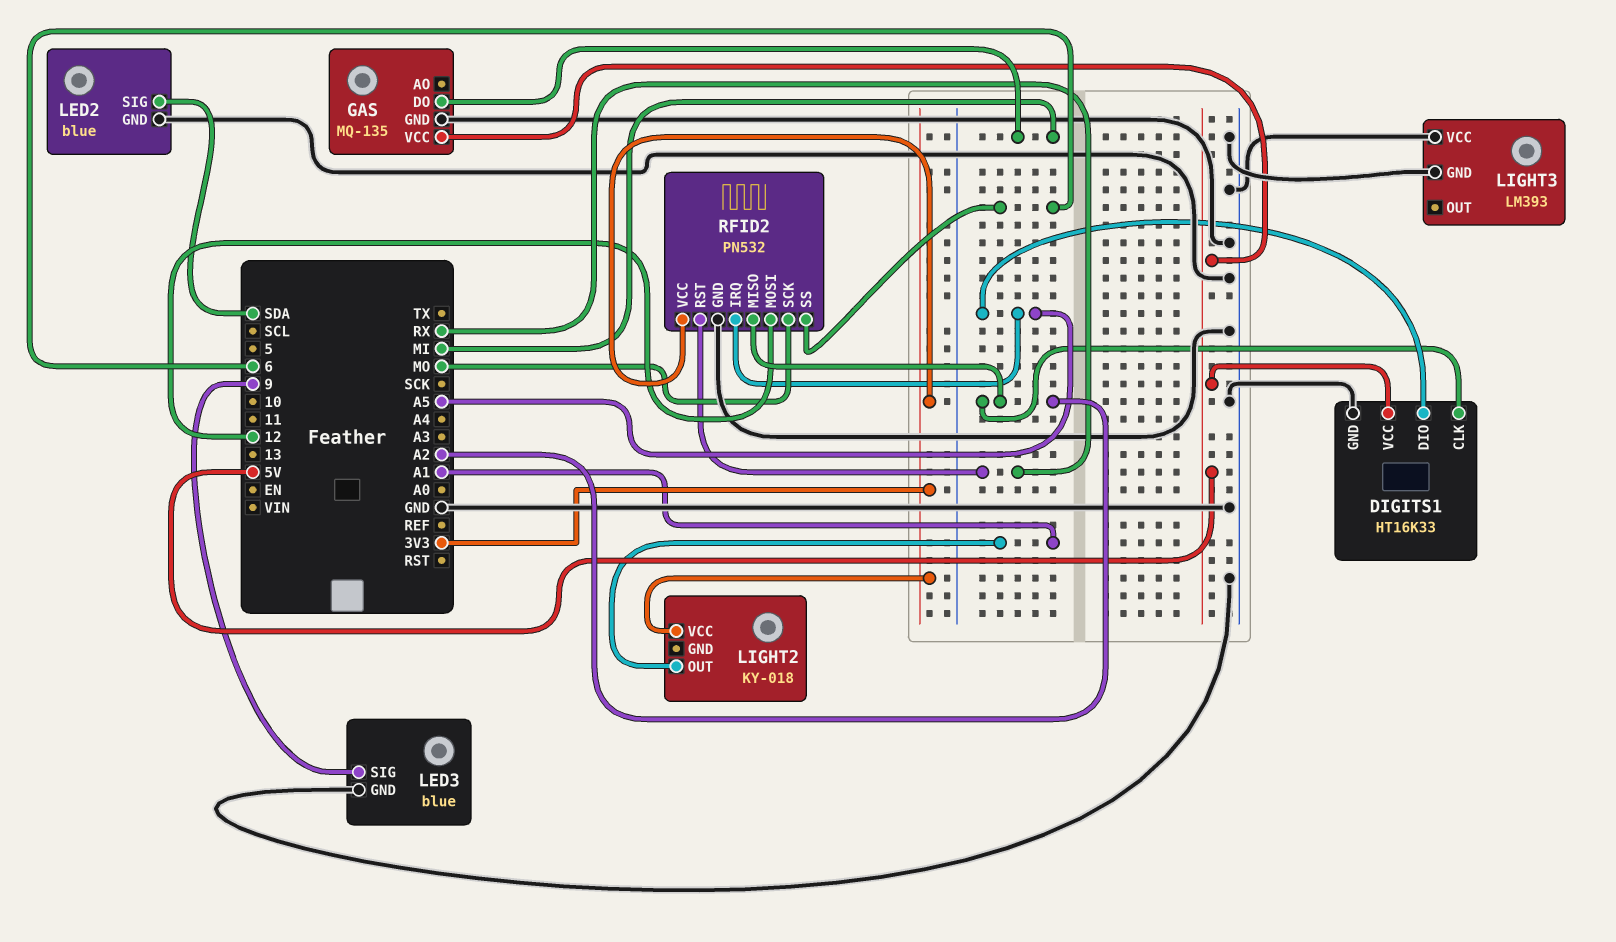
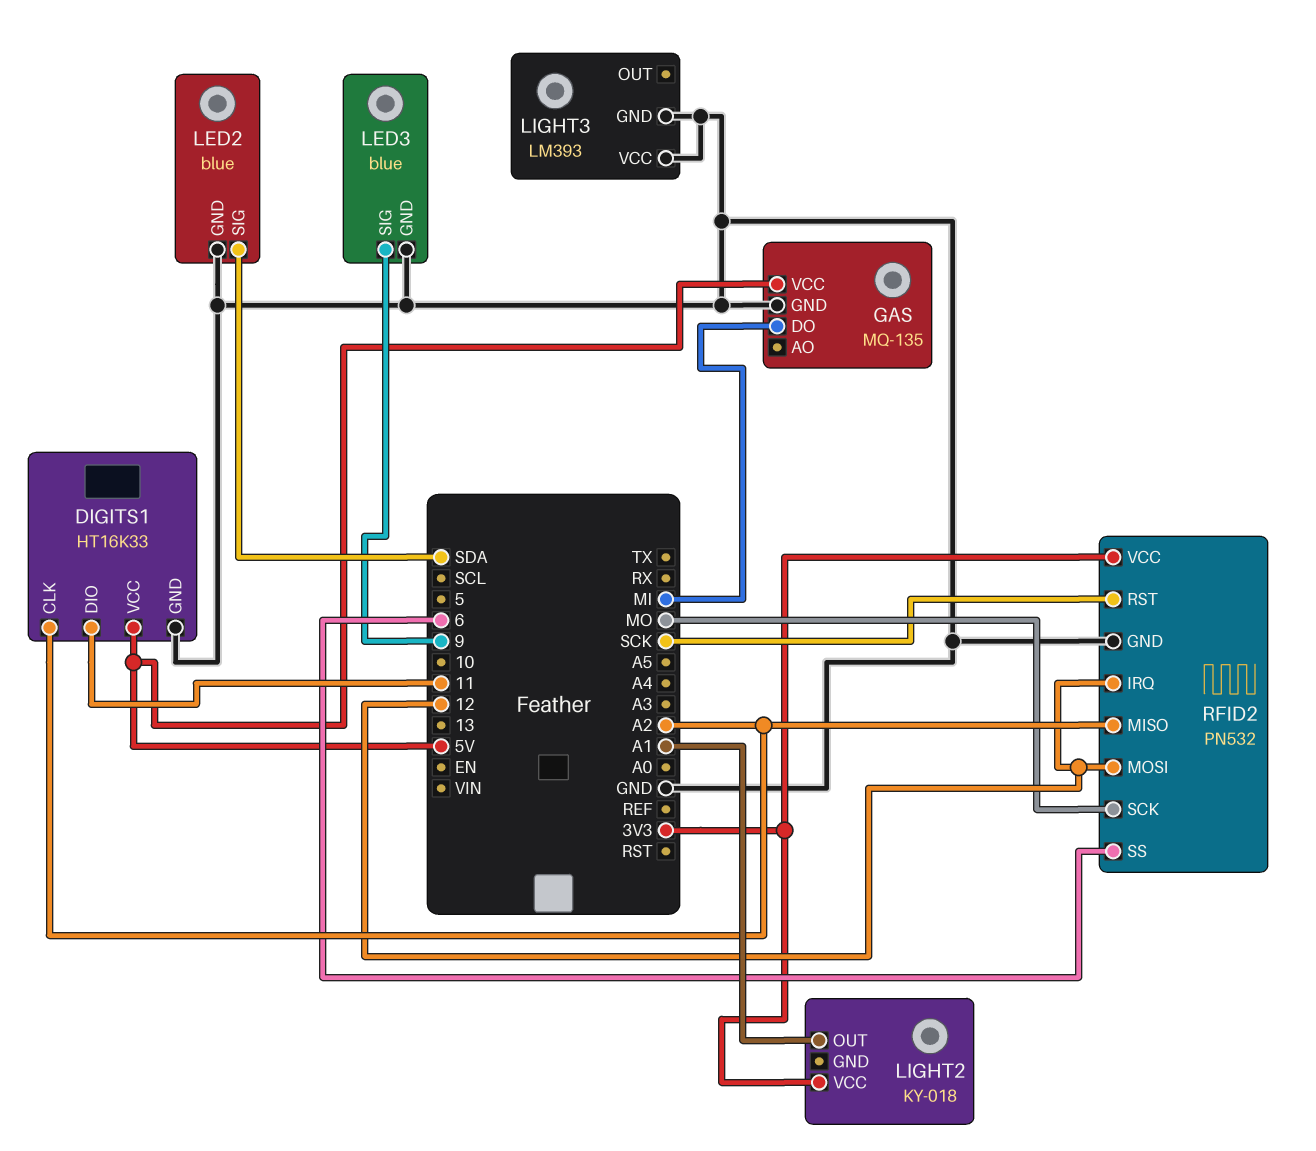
DIGITS1 pin DIO: A5 -> 11
RFID2 pin IRQ: A5 -> 12
RFID2 pin RST: RX -> SCK

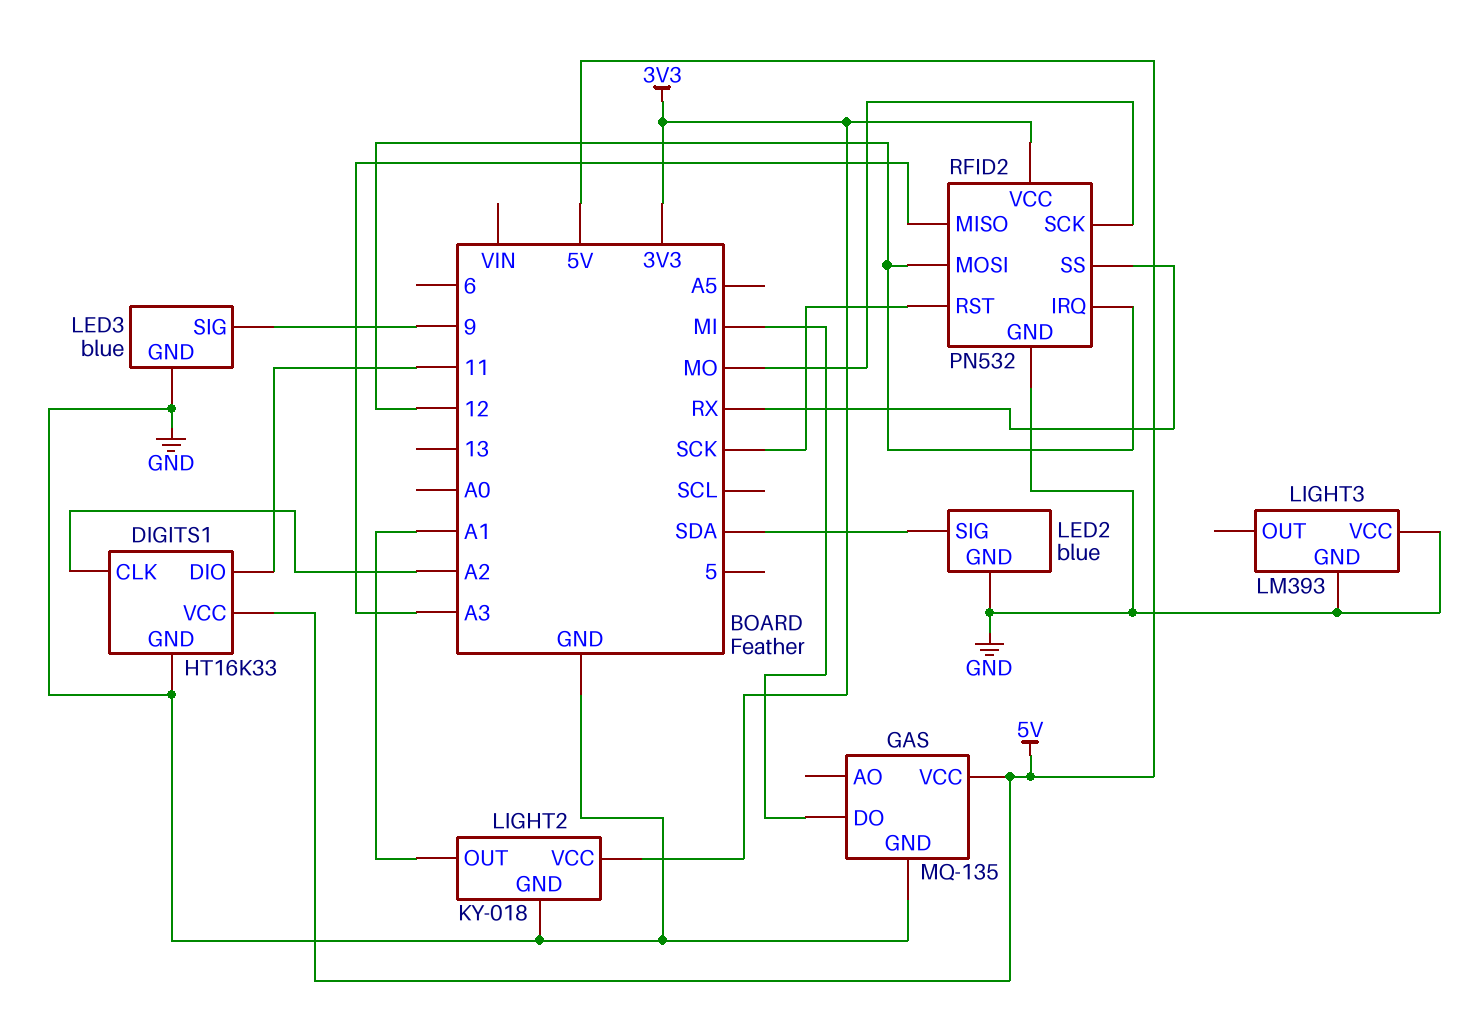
LIGHT2 pin GND: none -> GND
RFID2 pin MISO: A2 -> A3
RFID2 pin SS: 6 -> RX

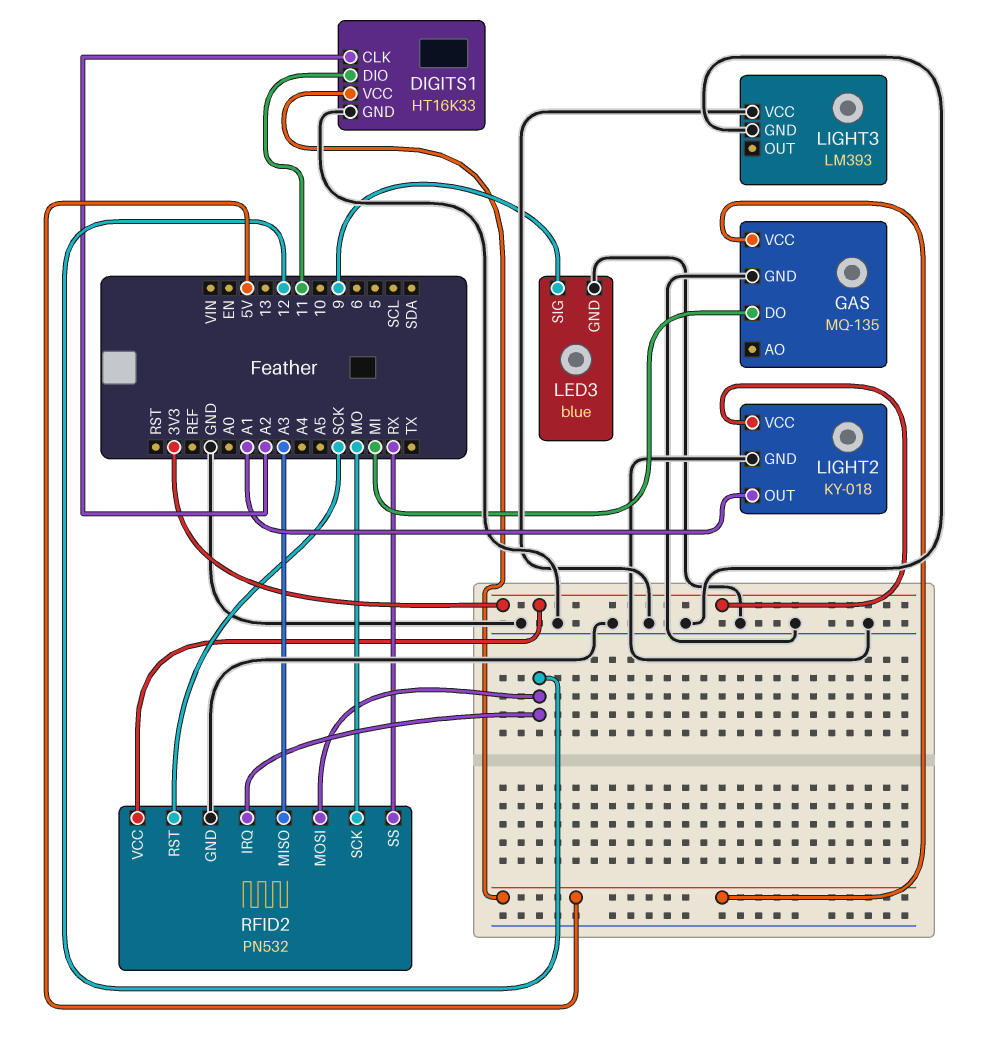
LED2: blue -> none
LED2 pin GND: GND -> none
LED2 pin SIG: SDA -> none

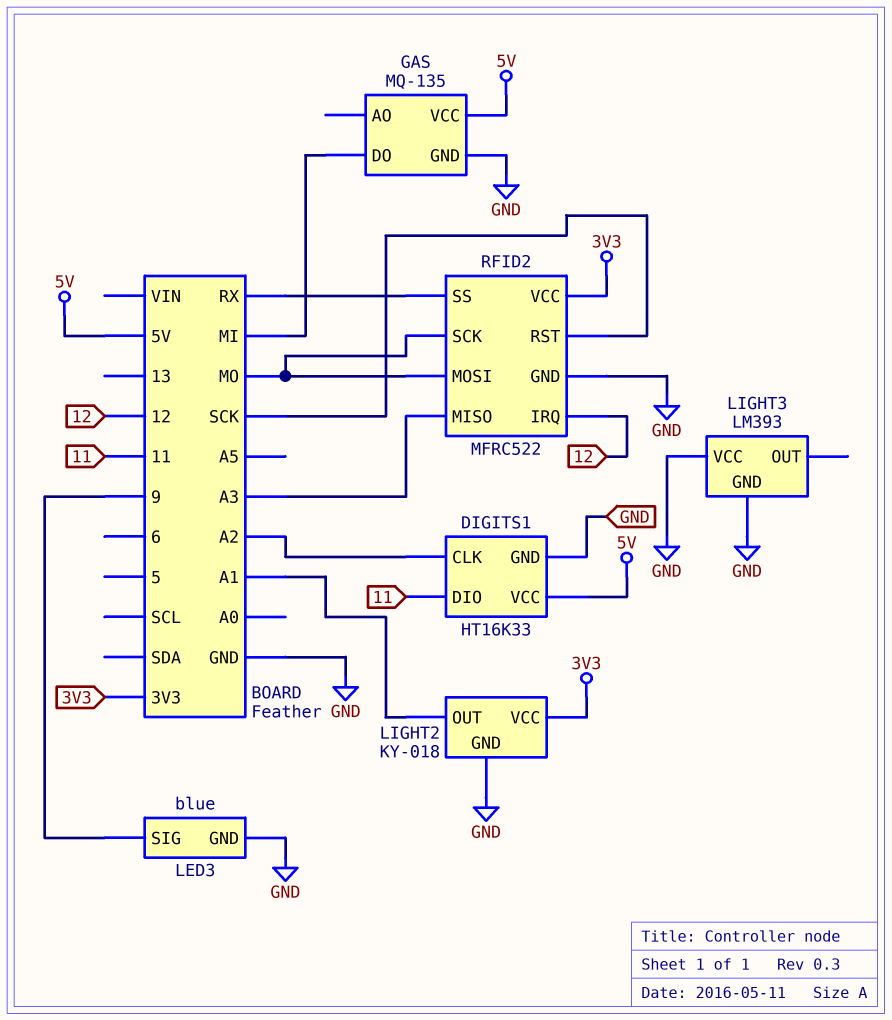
RFID2: PN532 -> MFRC522
RFID2 pin MOSI: 12 -> MO

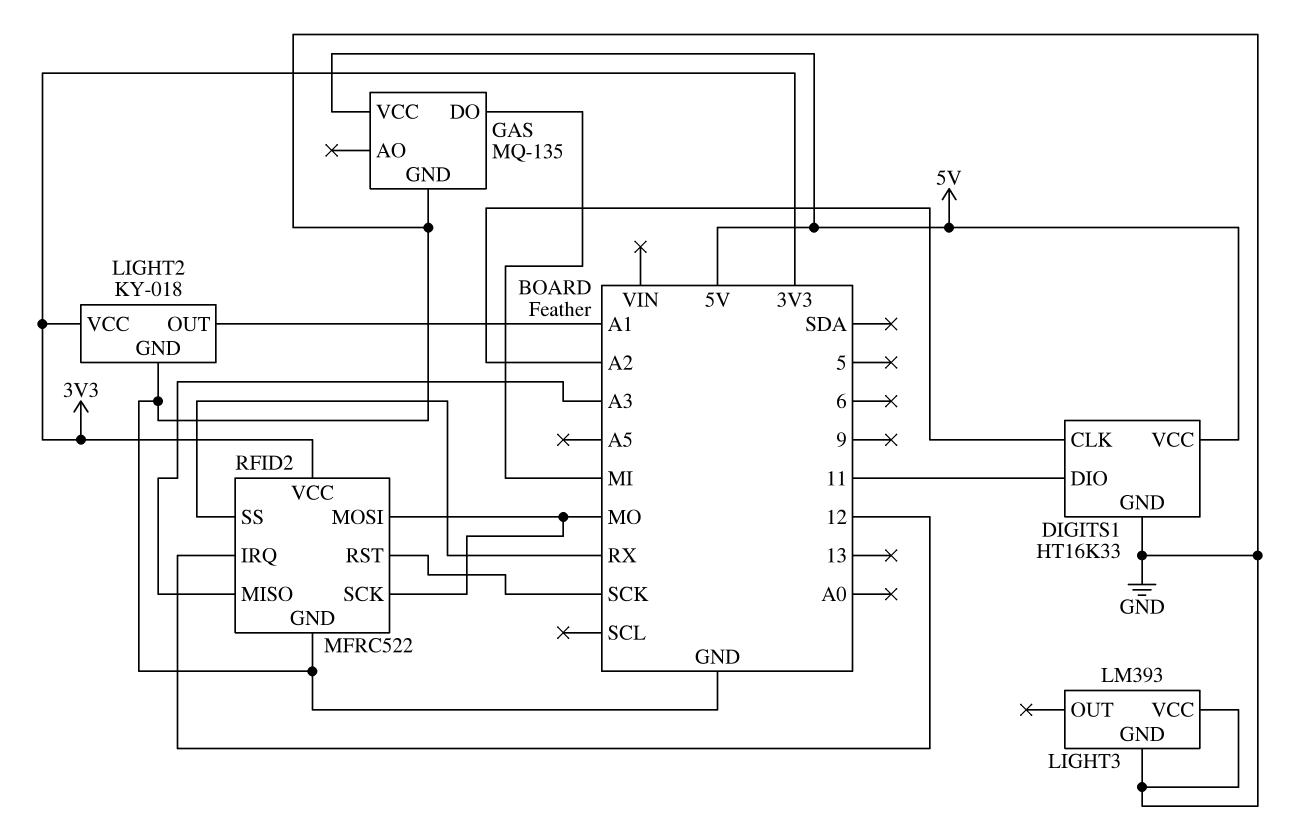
LED3: blue -> none
LED3 pin GND: GND -> none
LED3 pin SIG: 9 -> none

